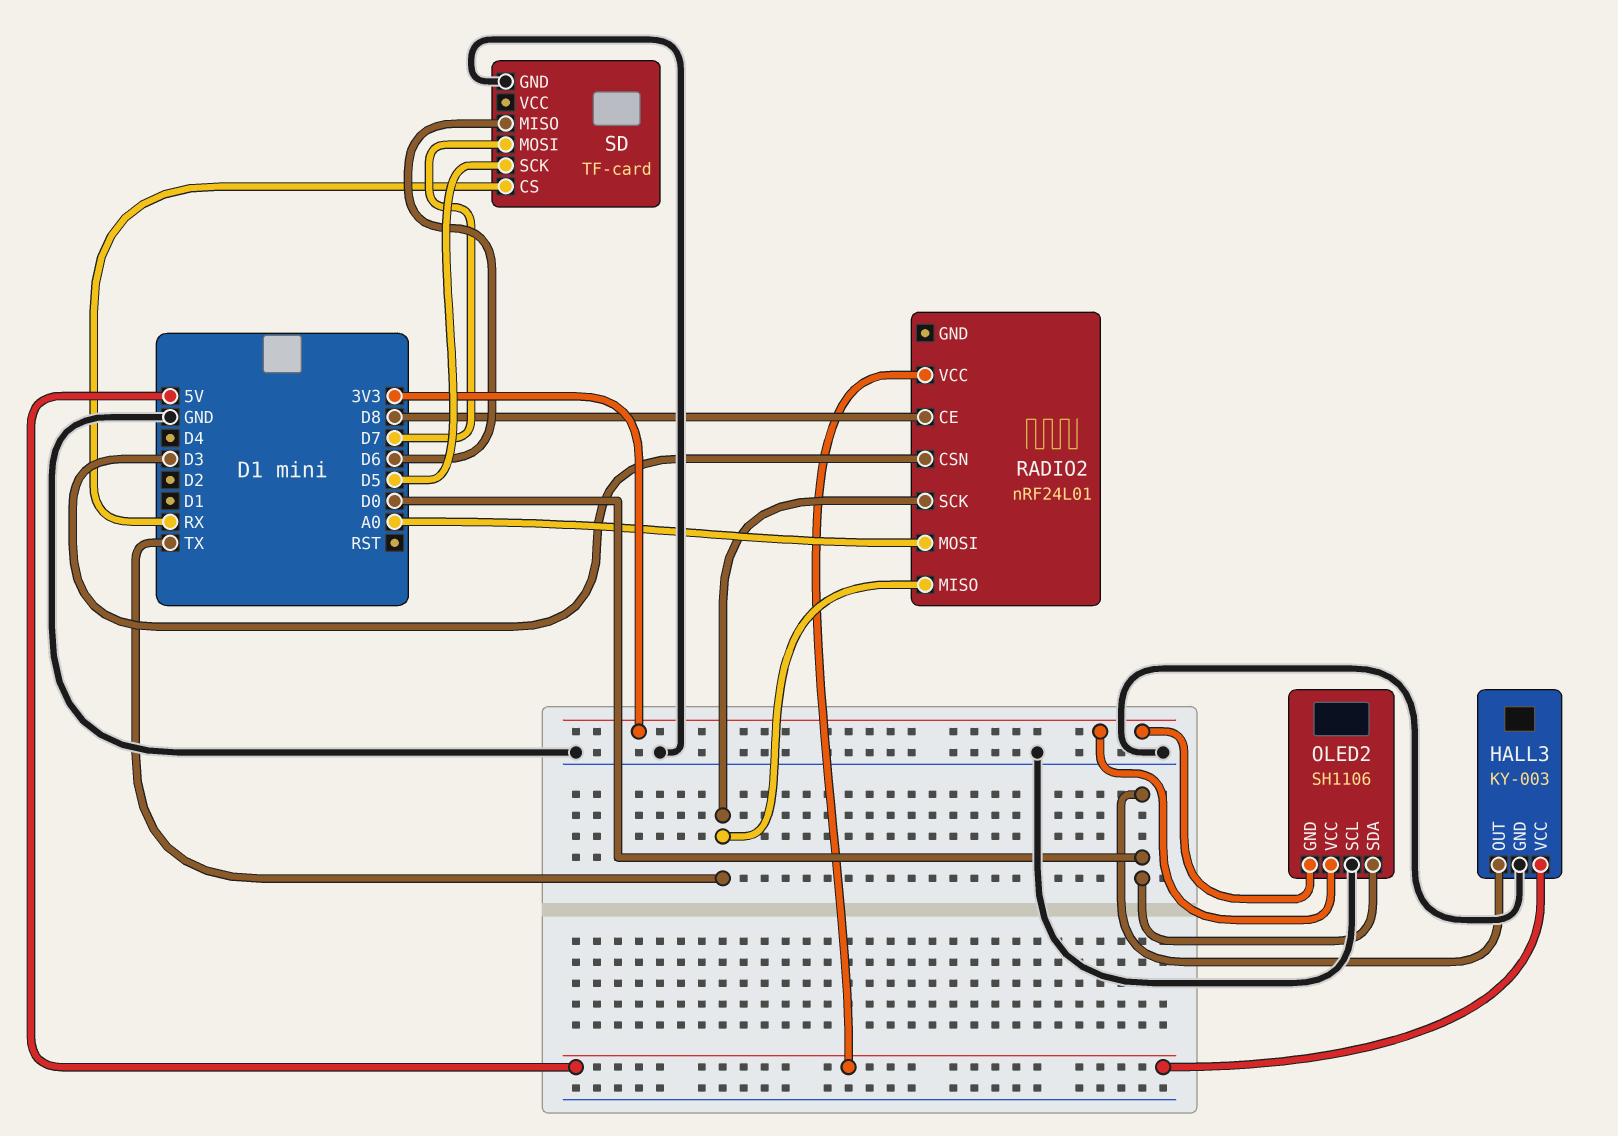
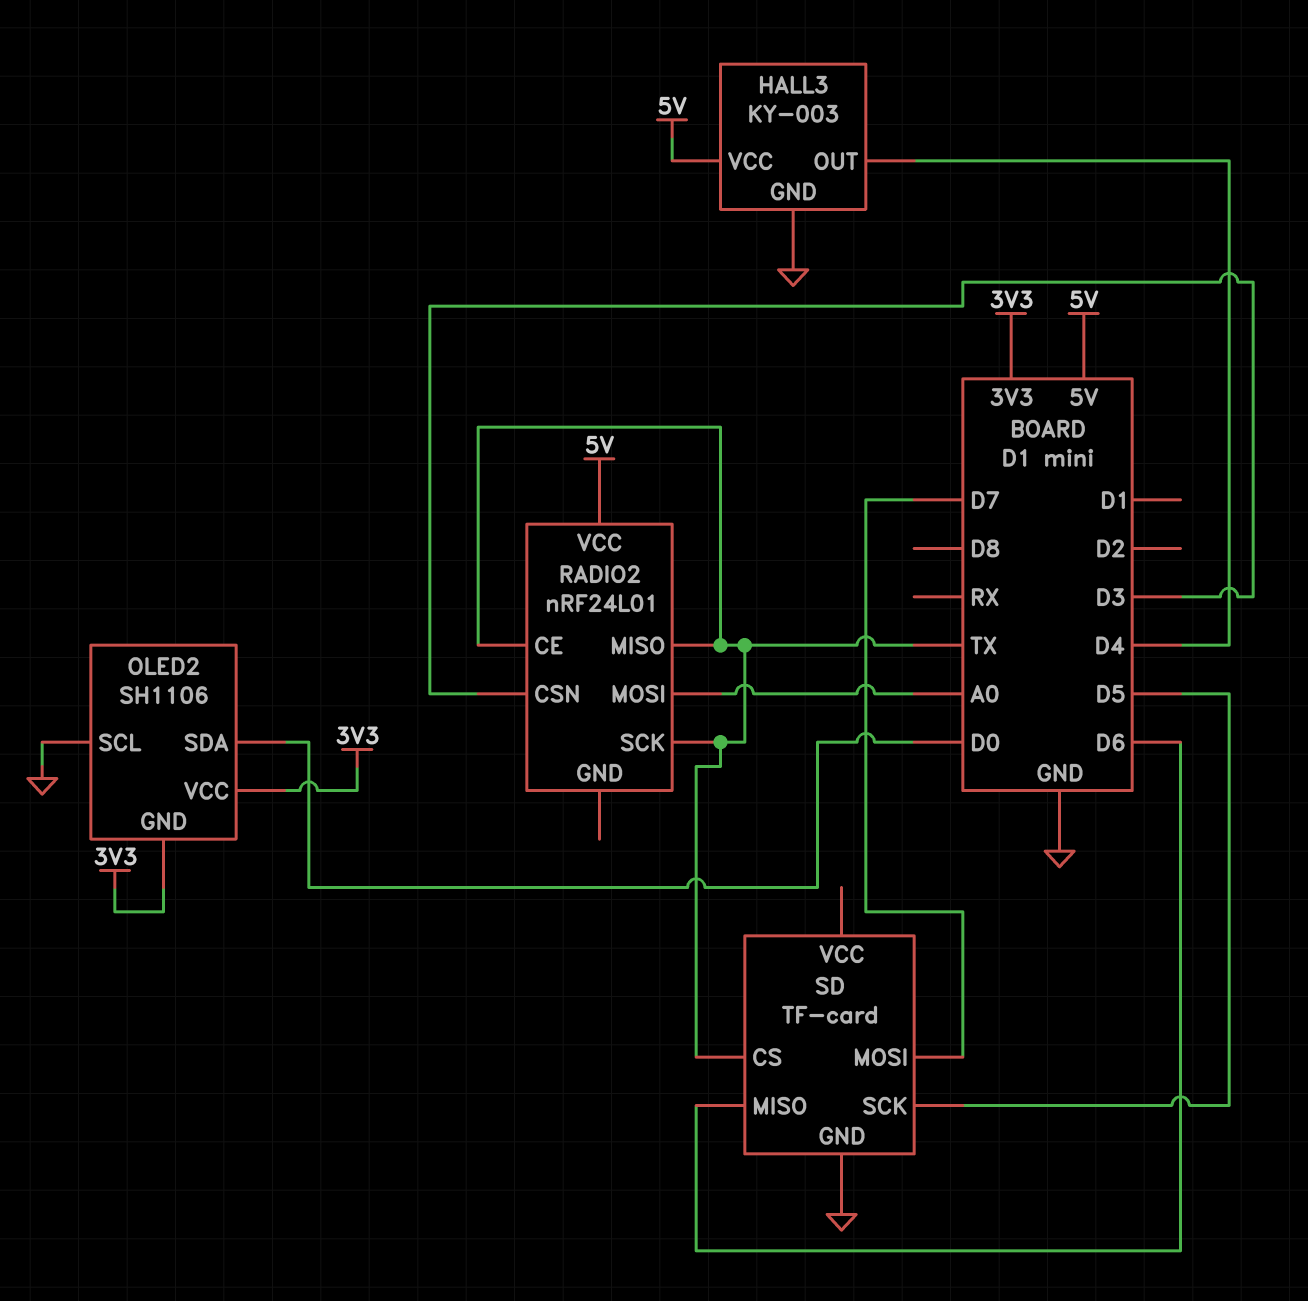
HALL3 pin OUT: D0 -> D4
RADIO2 pin CE: D8 -> TX
SD pin CS: RX -> TX

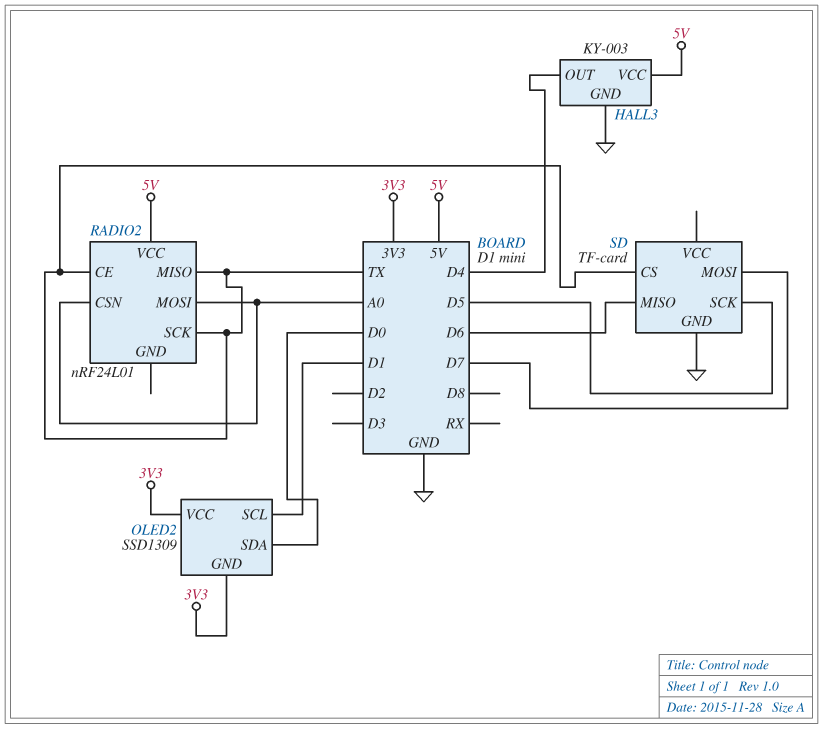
OLED2: SH1106 -> SSD1309
OLED2 pin SCL: GND -> D1
RADIO2 pin CSN: D3 -> A0

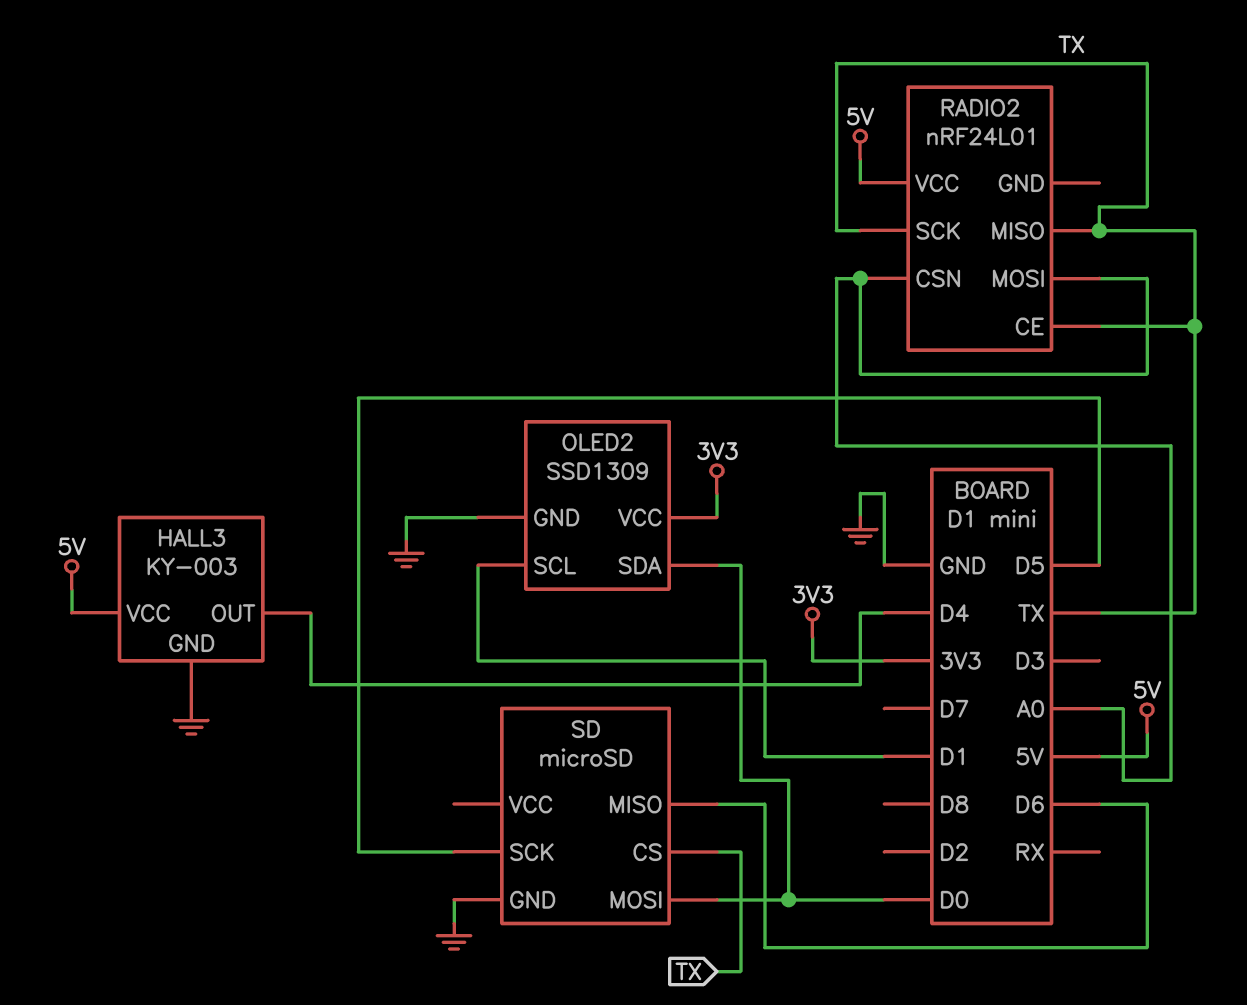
OLED2 pin GND: 3V3 -> GND
SD: TF-card -> microSD
SD pin MOSI: D7 -> D0

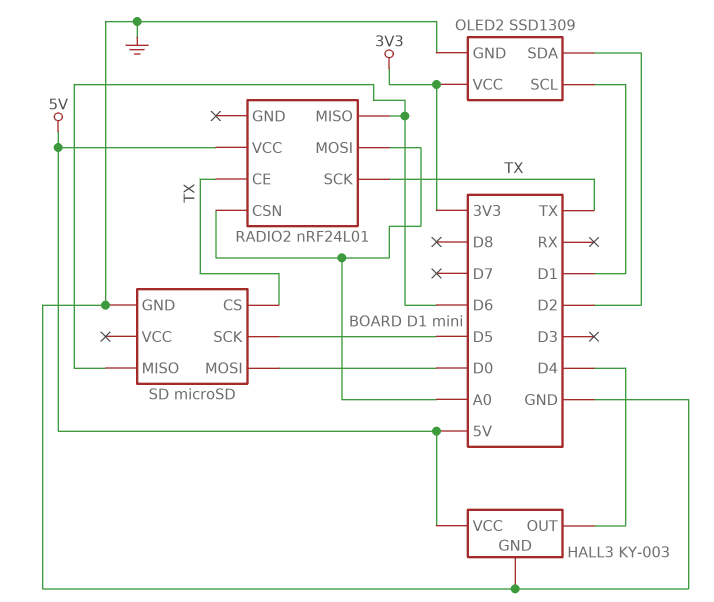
OLED2 pin SDA: D0 -> D2
RADIO2 pin MISO: TX -> D6

